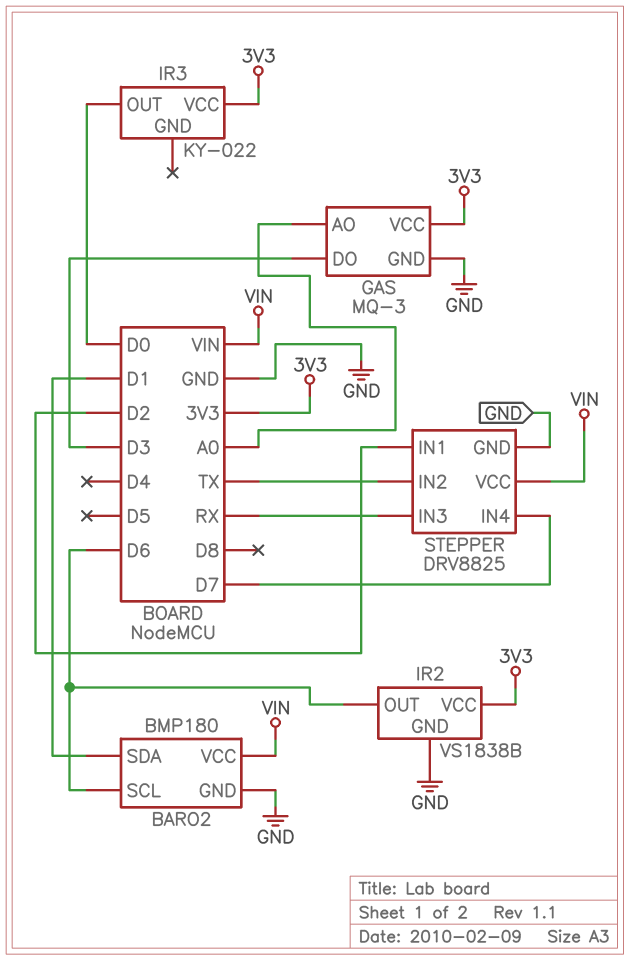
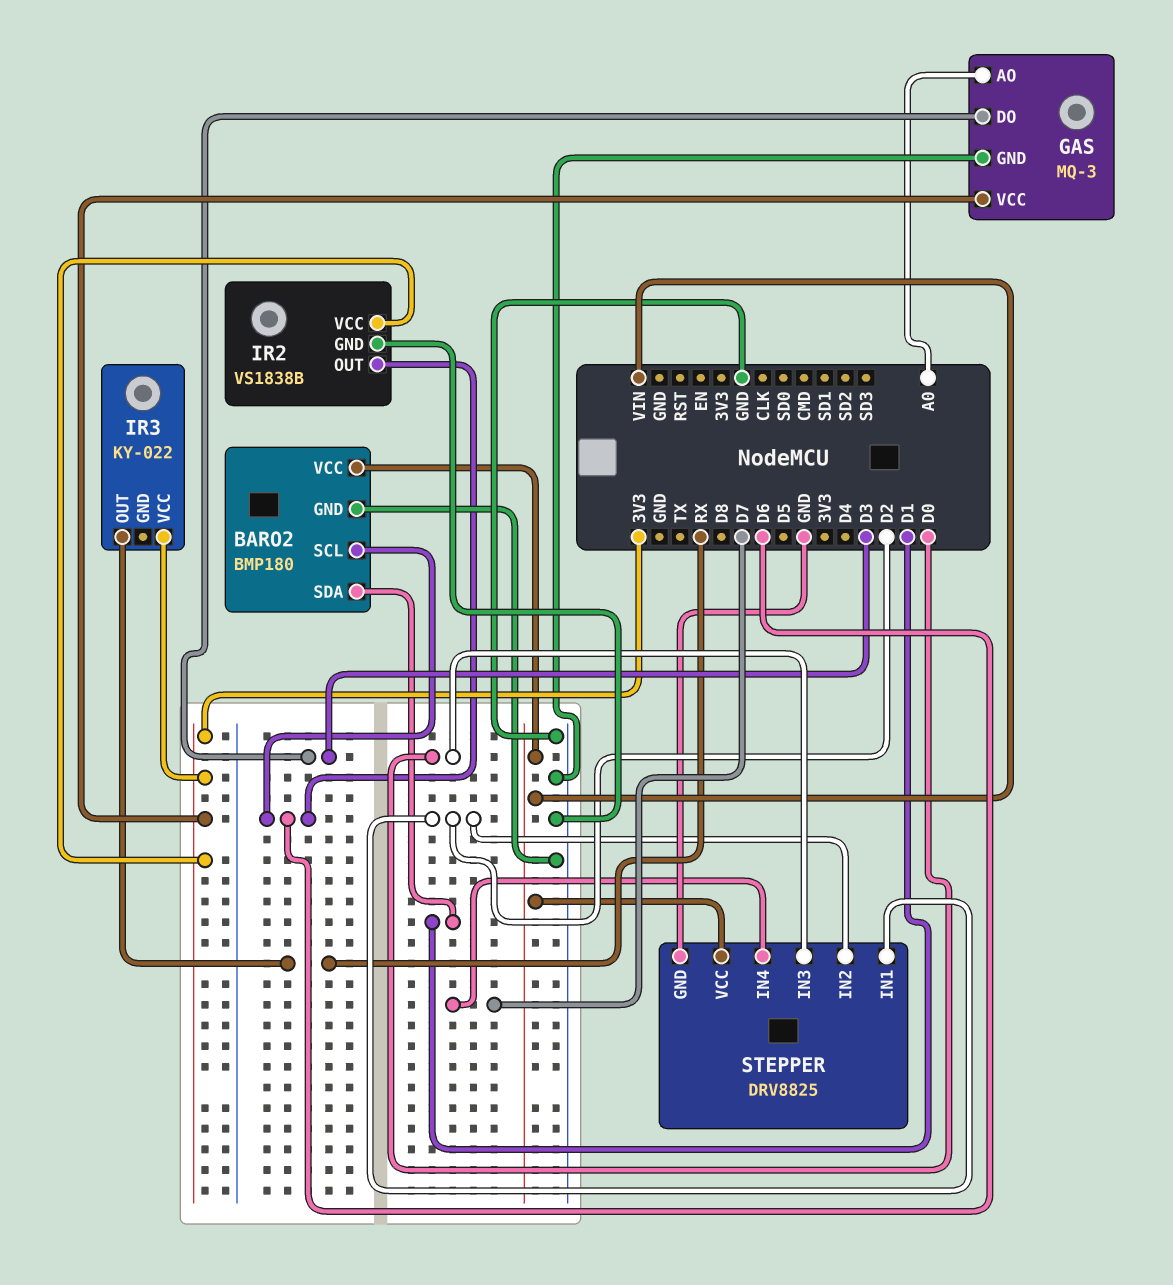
IR3 pin OUT: D0 -> RX
STEPPER pin IN2: TX -> D2
STEPPER pin IN3: RX -> D0

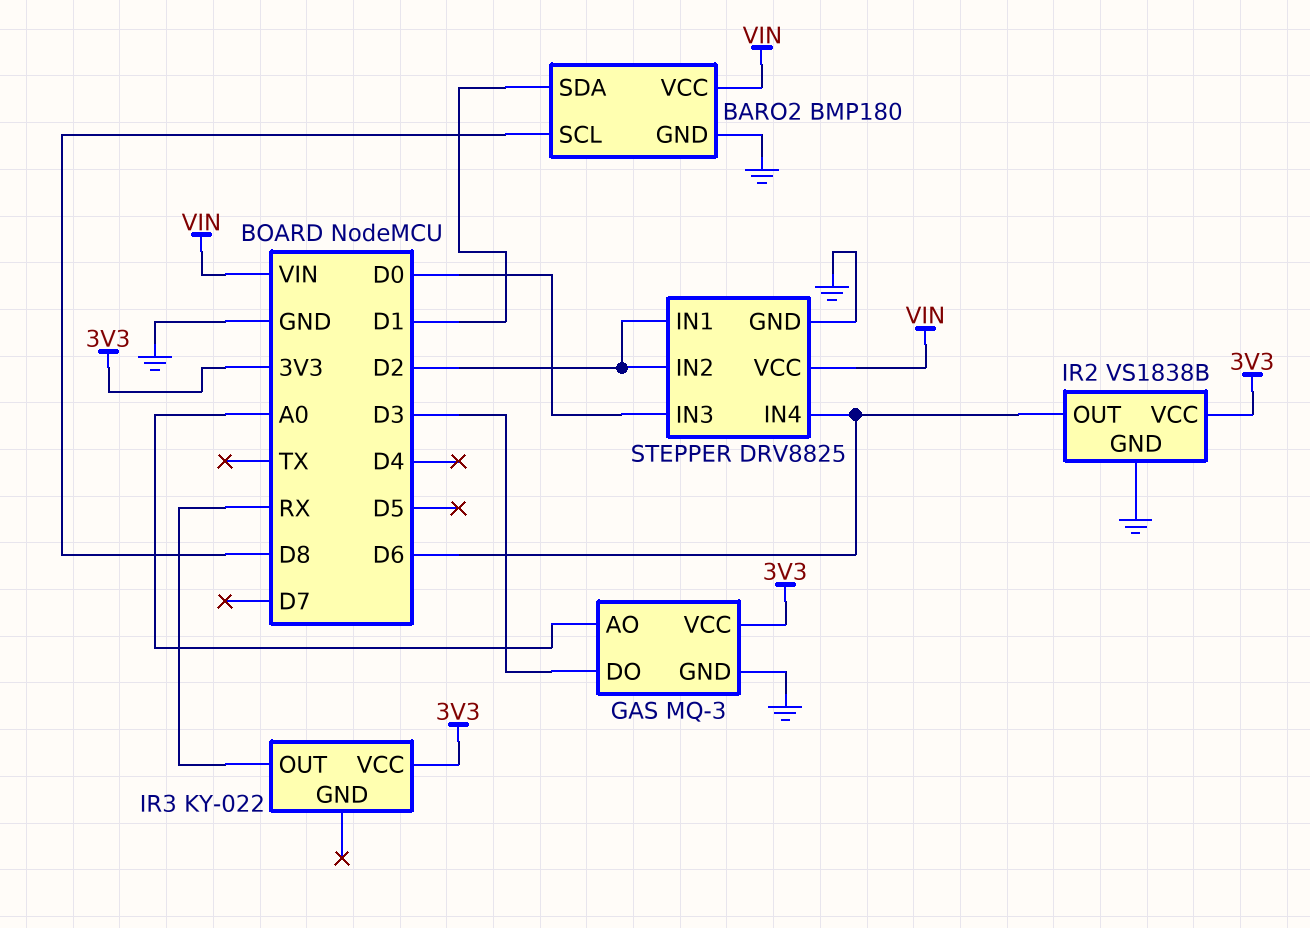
BARO2 pin SCL: D6 -> D8
STEPPER pin IN4: D7 -> D6

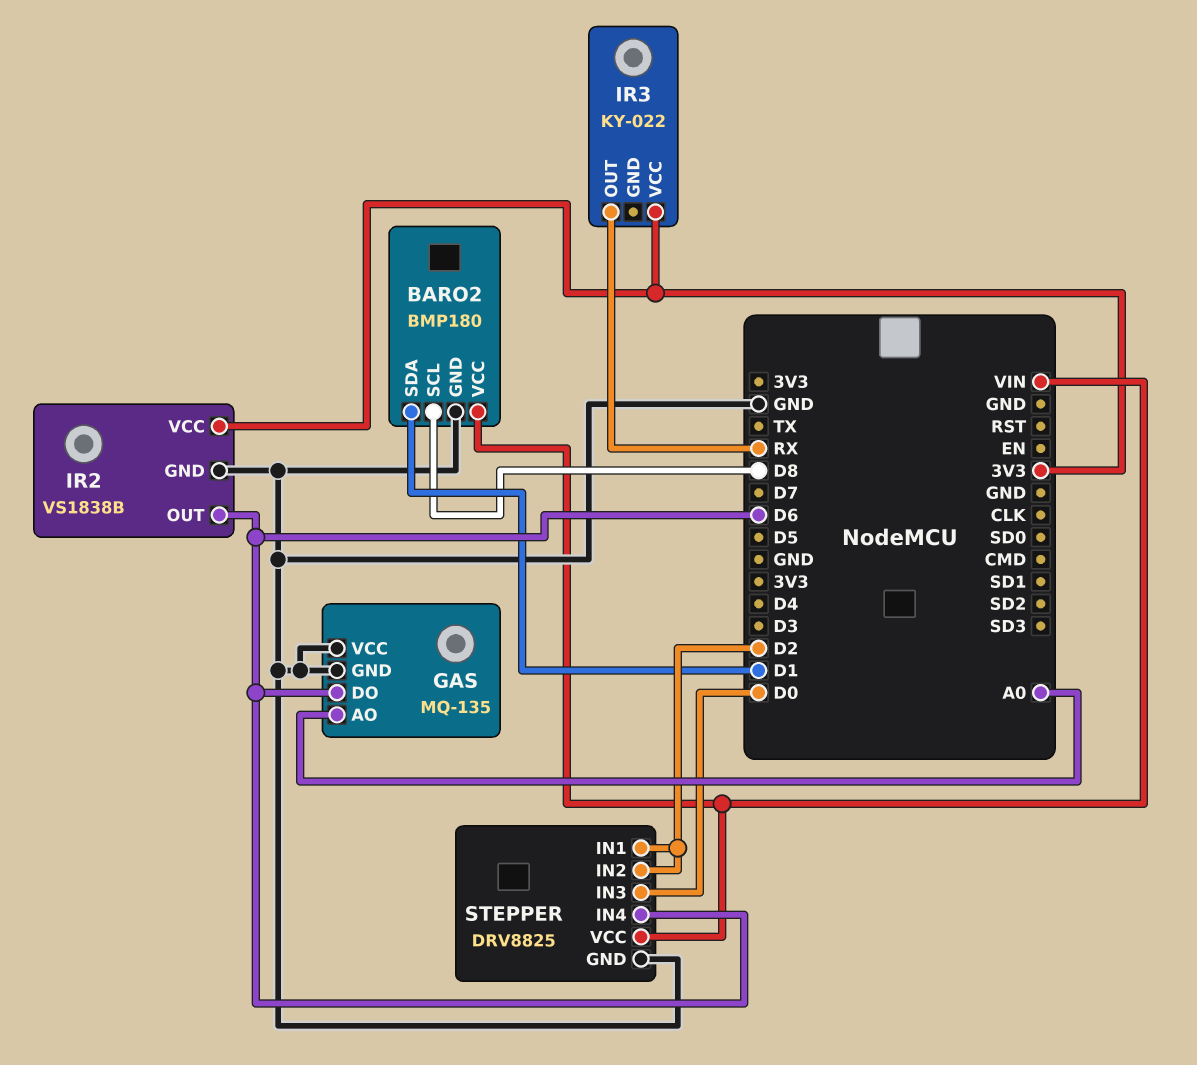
GAS: MQ-3 -> MQ-135
GAS pin DO: D3 -> D6
GAS pin VCC: 3V3 -> GND

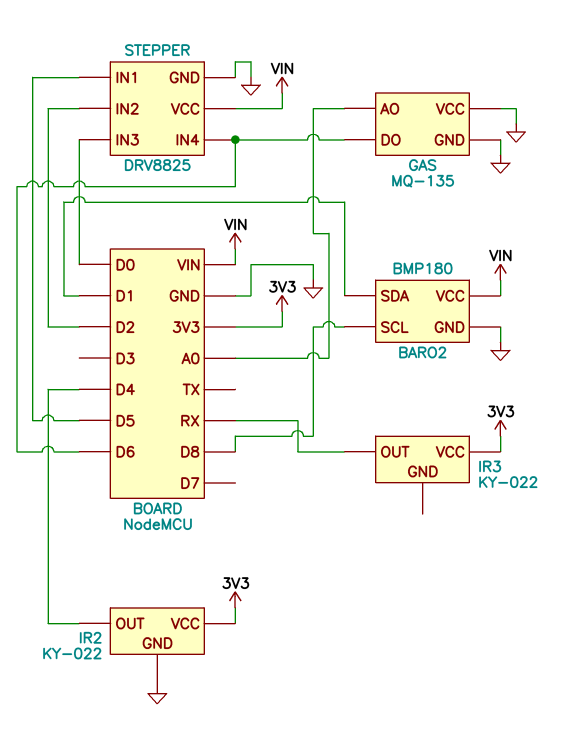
IR2: VS1838B -> KY-022
IR2 pin OUT: D6 -> D4
STEPPER pin IN1: D2 -> D5

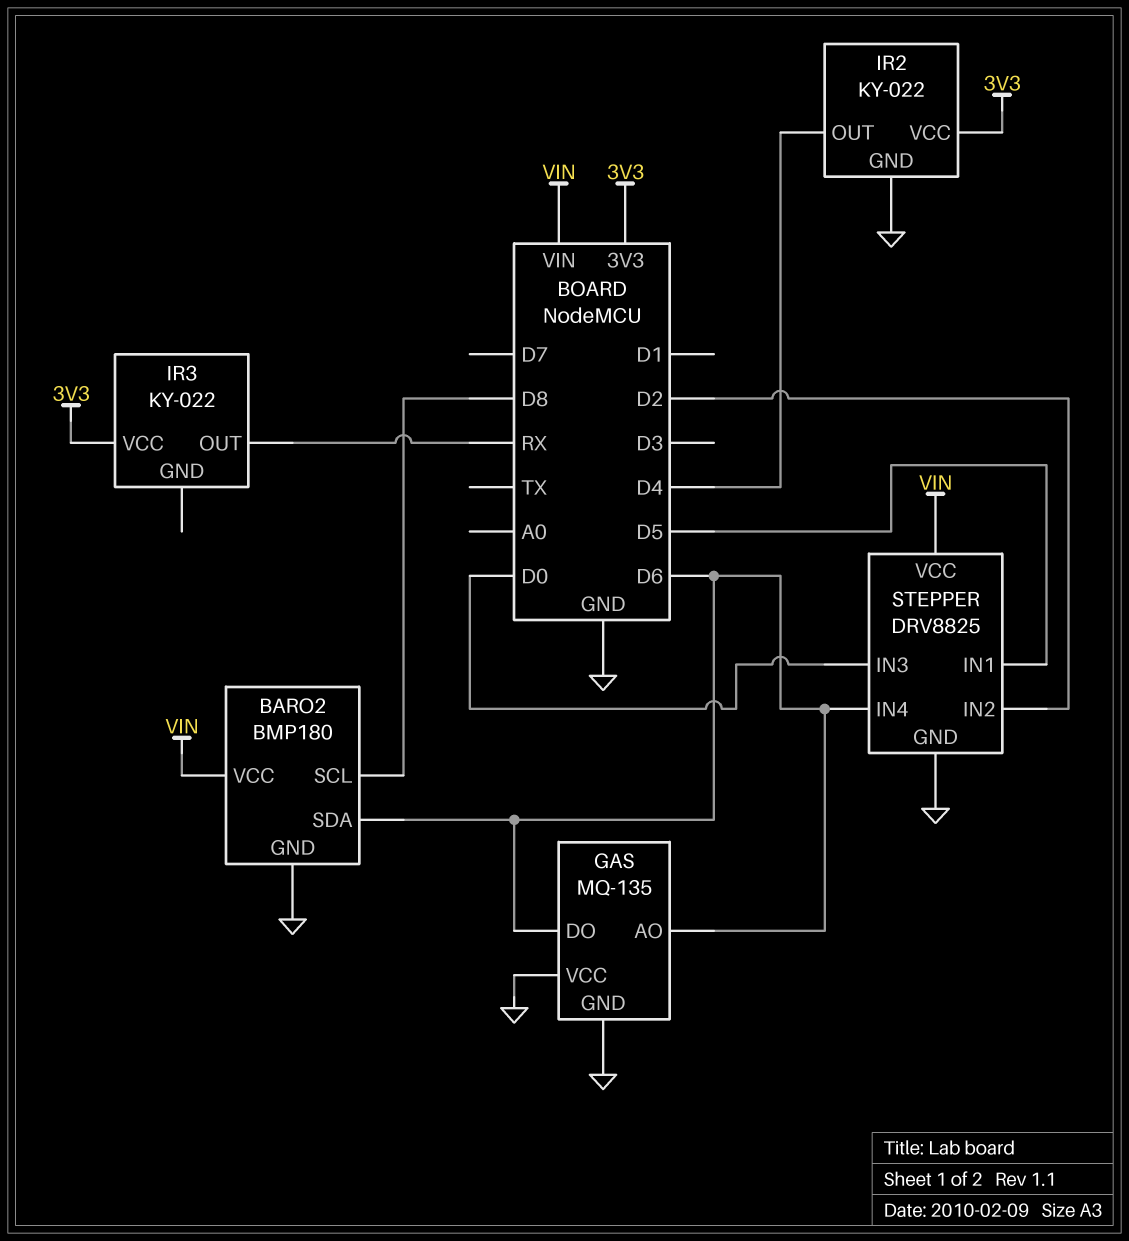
BARO2 pin SDA: D1 -> D6
GAS pin AO: A0 -> D6

